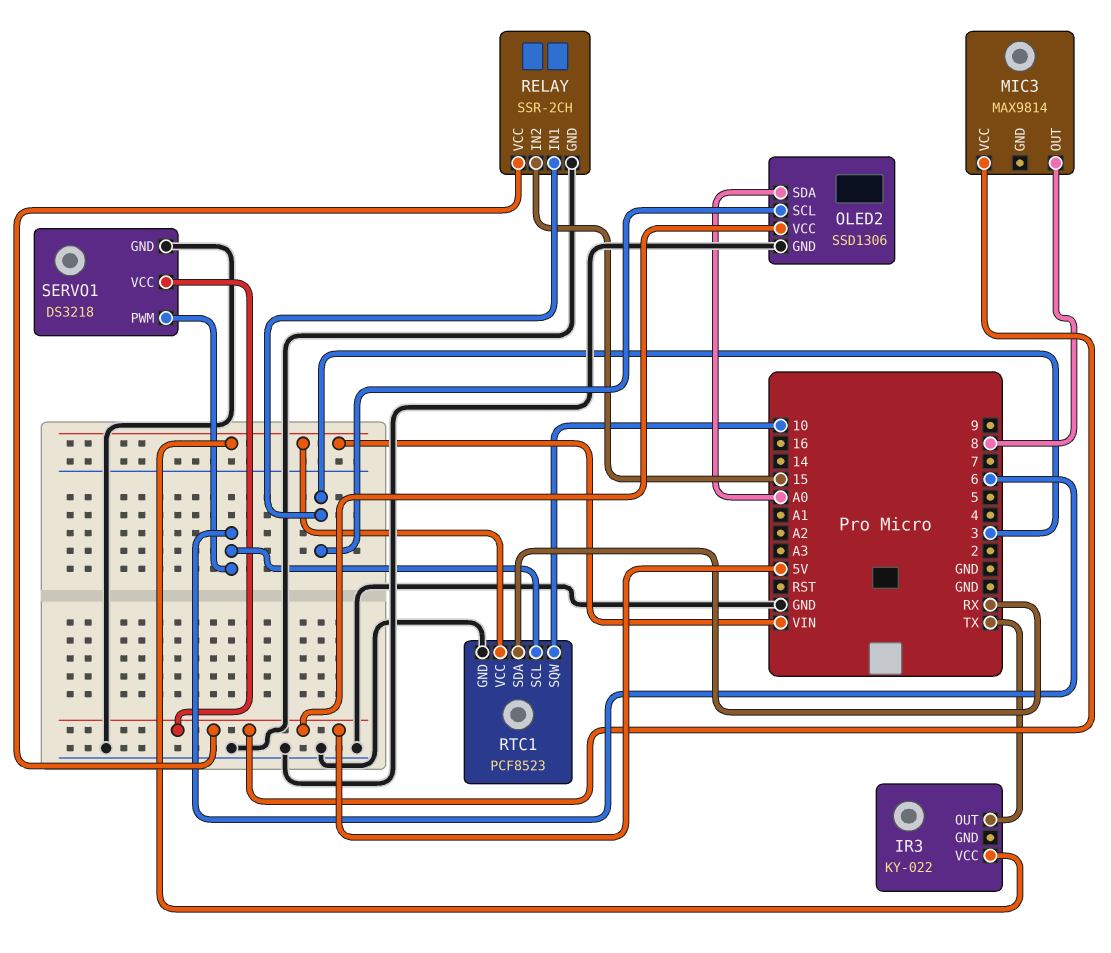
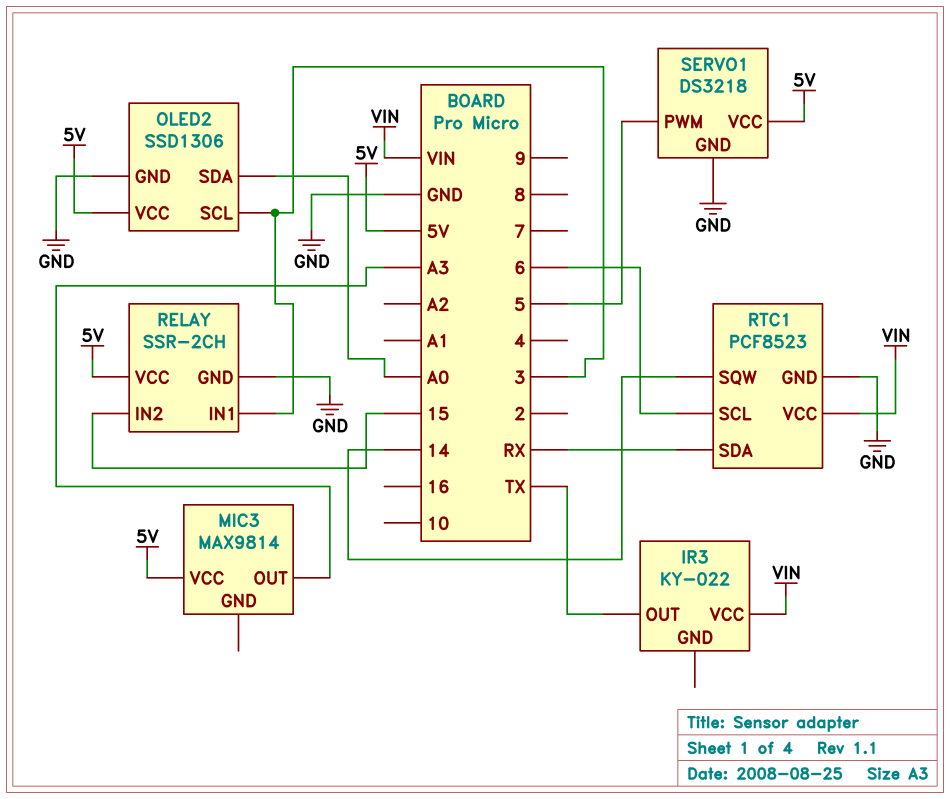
MIC3 pin OUT: 8 -> A3
RTC1 pin SQW: 10 -> 14
SERVO1 pin PWM: 6 -> 5

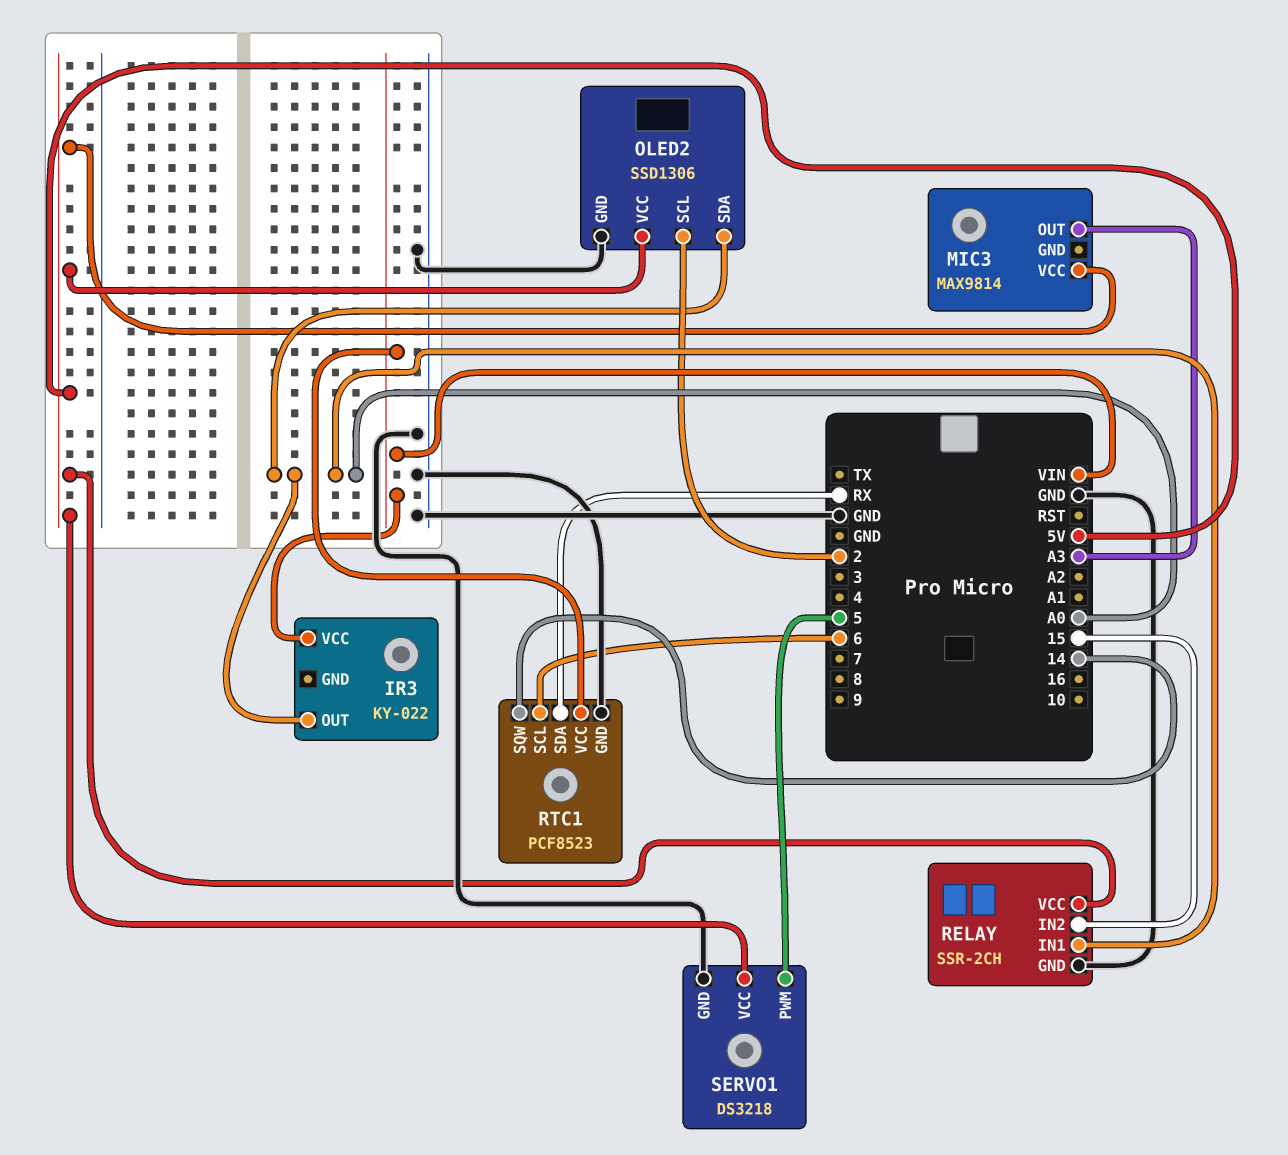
IR3 pin OUT: TX -> A0
OLED2 pin SCL: 3 -> 2
RELAY pin IN1: 3 -> A0

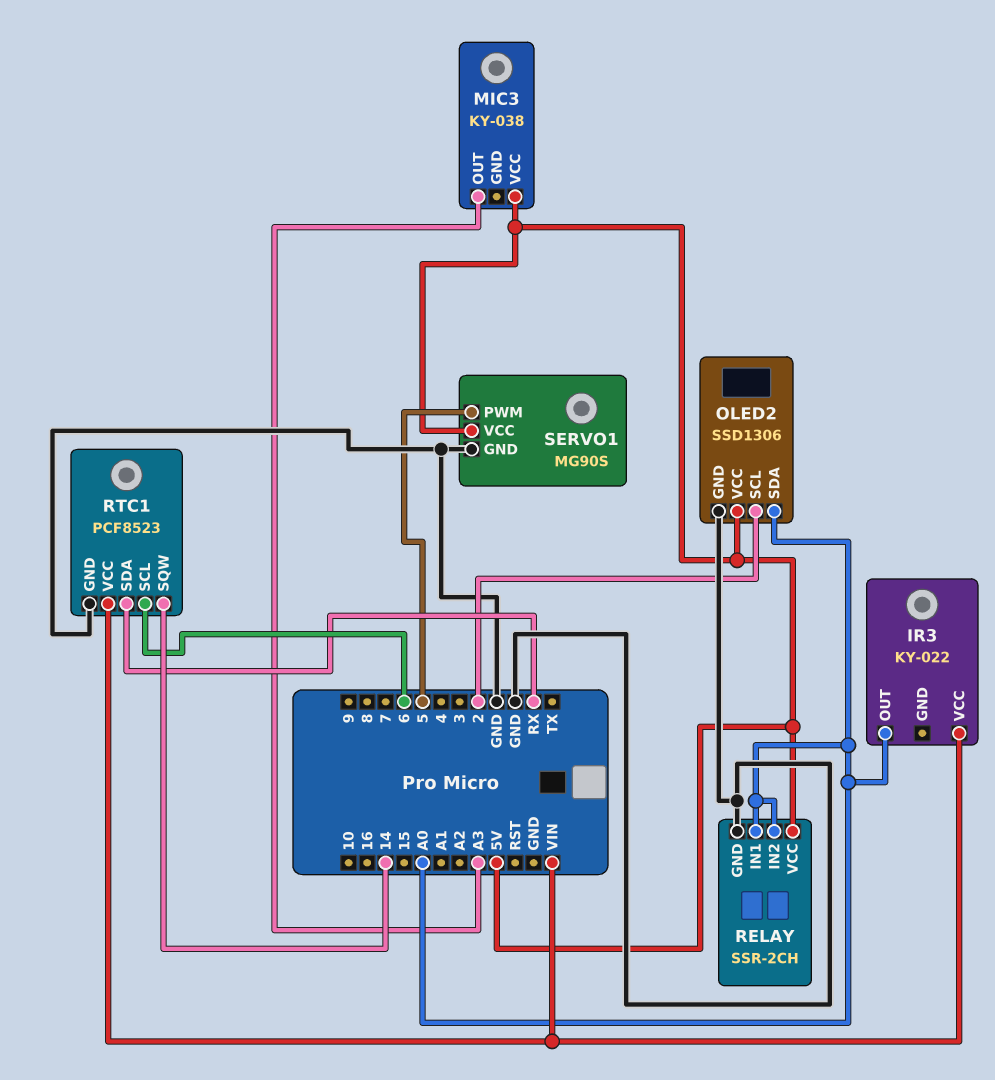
MIC3: MAX9814 -> KY-038
RELAY pin IN2: 15 -> A0
SERVO1: DS3218 -> MG90S

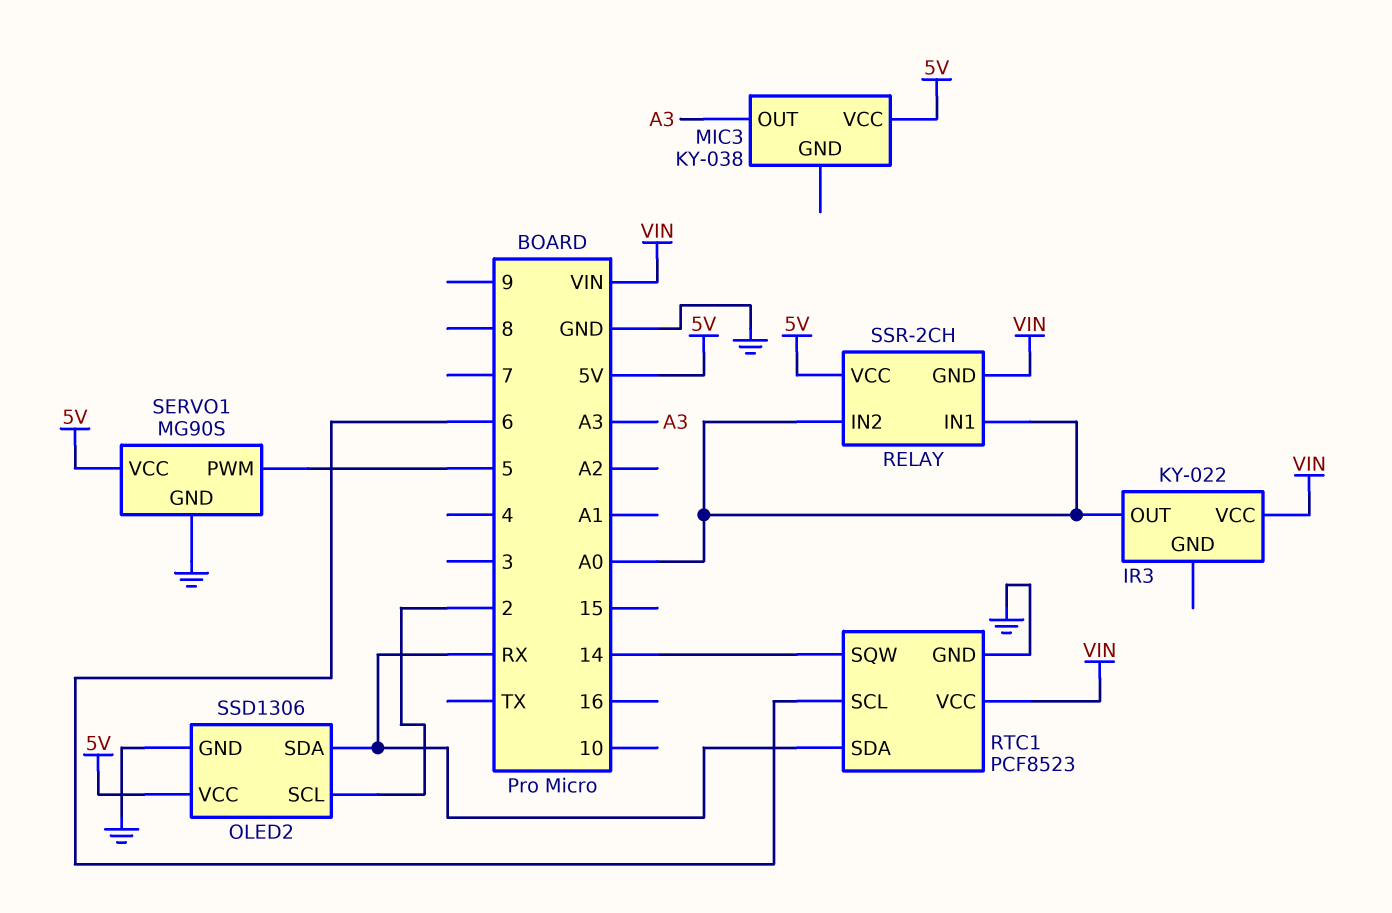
OLED2 pin SDA: A0 -> RX
RELAY pin GND: GND -> VIN

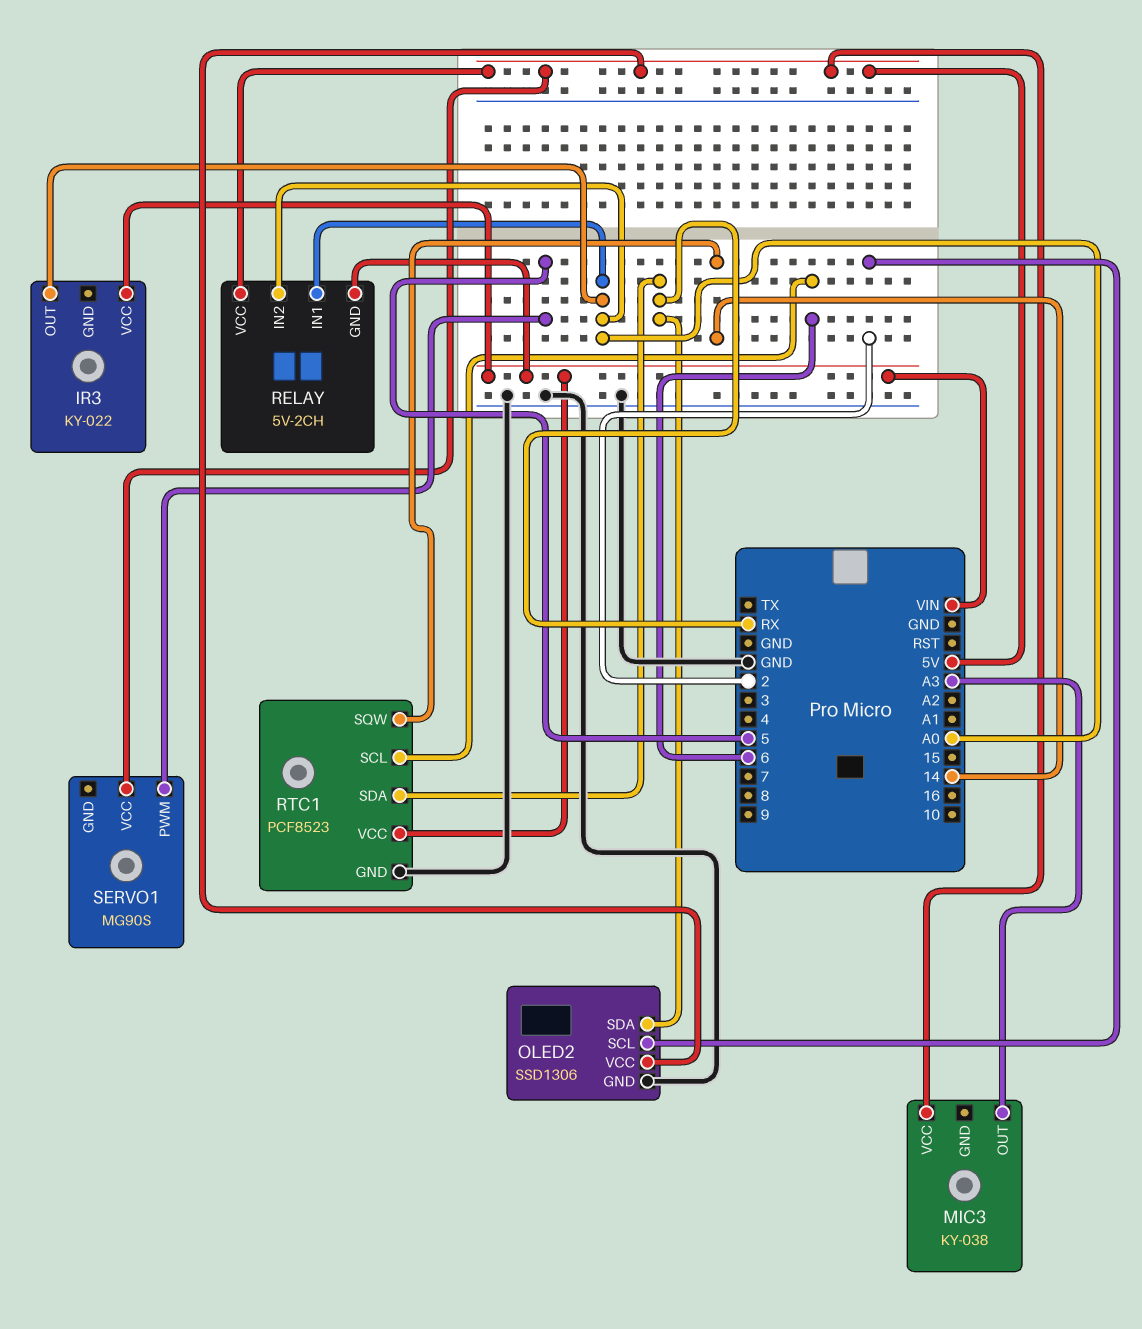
RELAY: SSR-2CH -> 5V-2CH
SERVO1 pin GND: GND -> none

